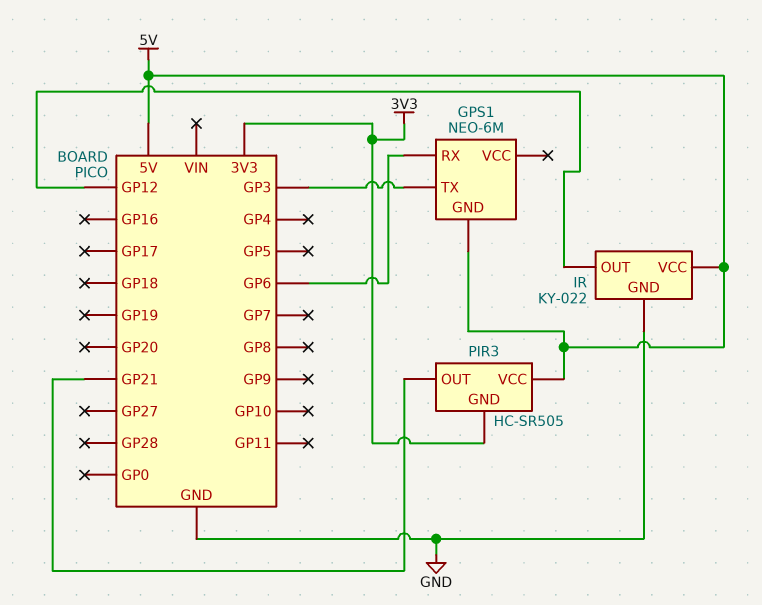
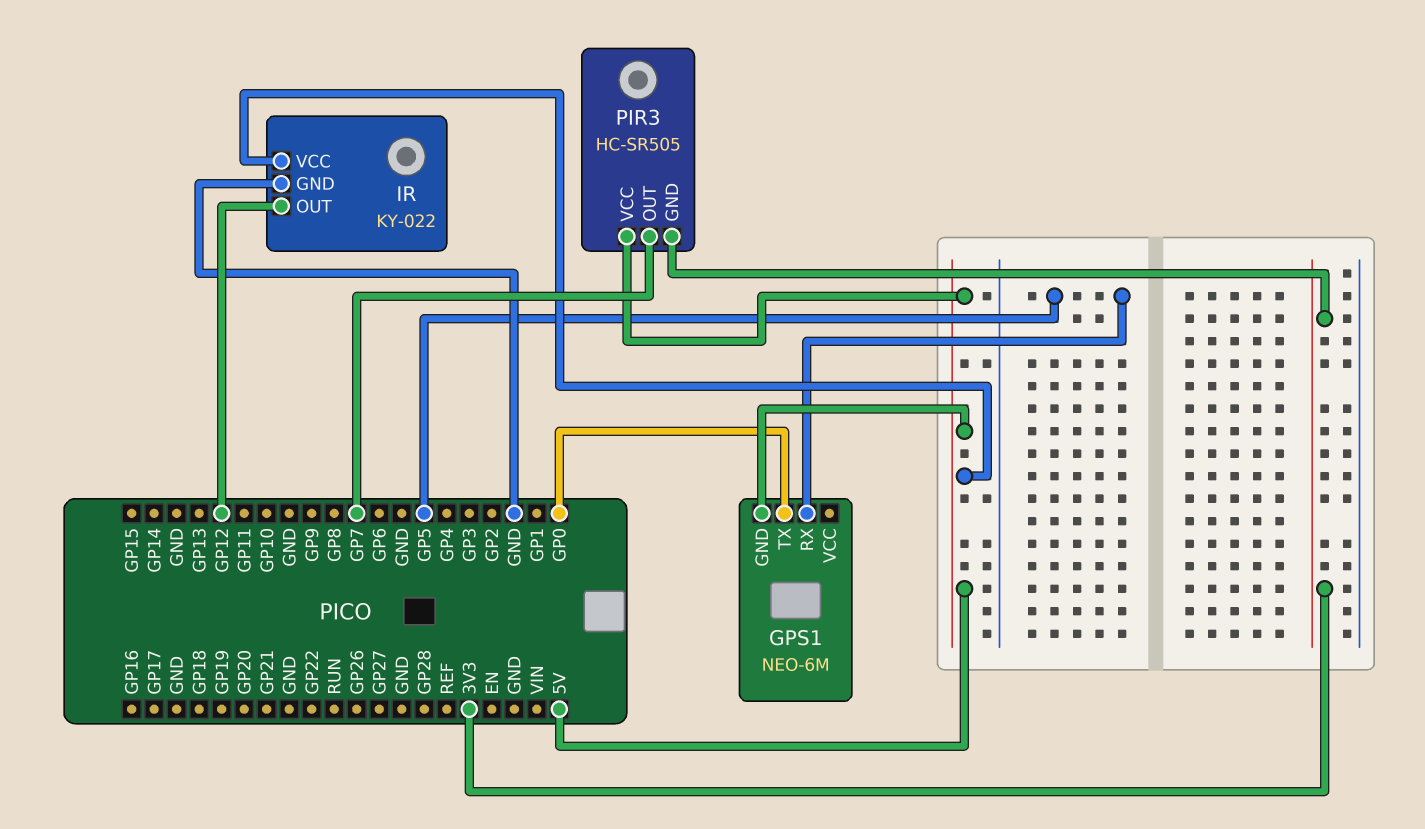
GPS1 pin RX: GP6 -> GP5
GPS1 pin TX: GP3 -> GP0
PIR3 pin OUT: GP21 -> GP7

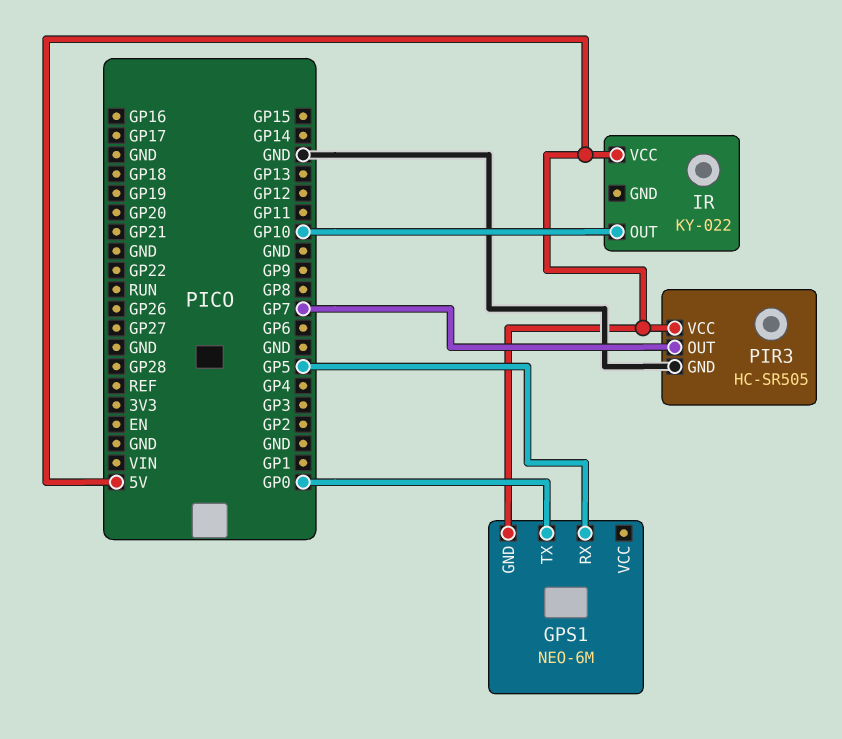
IR pin GND: GND -> none
IR pin OUT: GP12 -> GP10
PIR3 pin GND: 3V3 -> GND

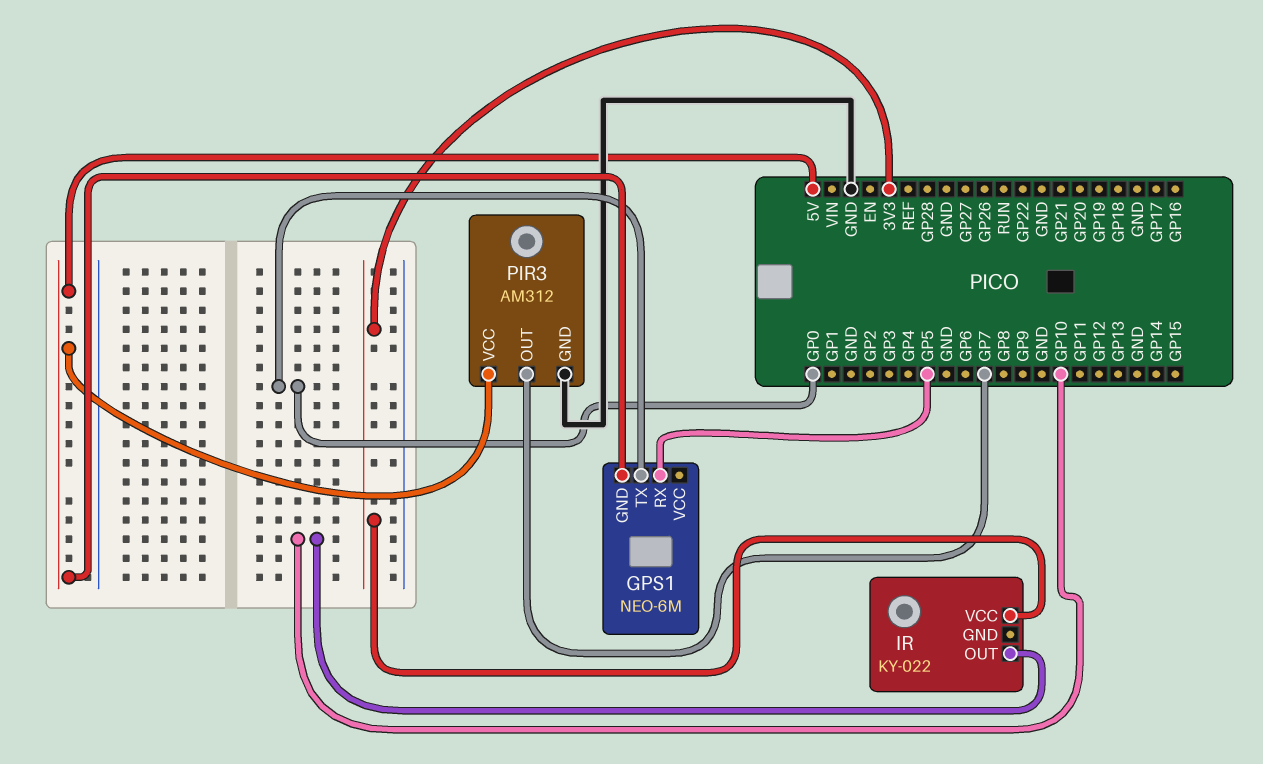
IR pin VCC: 5V -> 3V3
PIR3: HC-SR505 -> AM312

